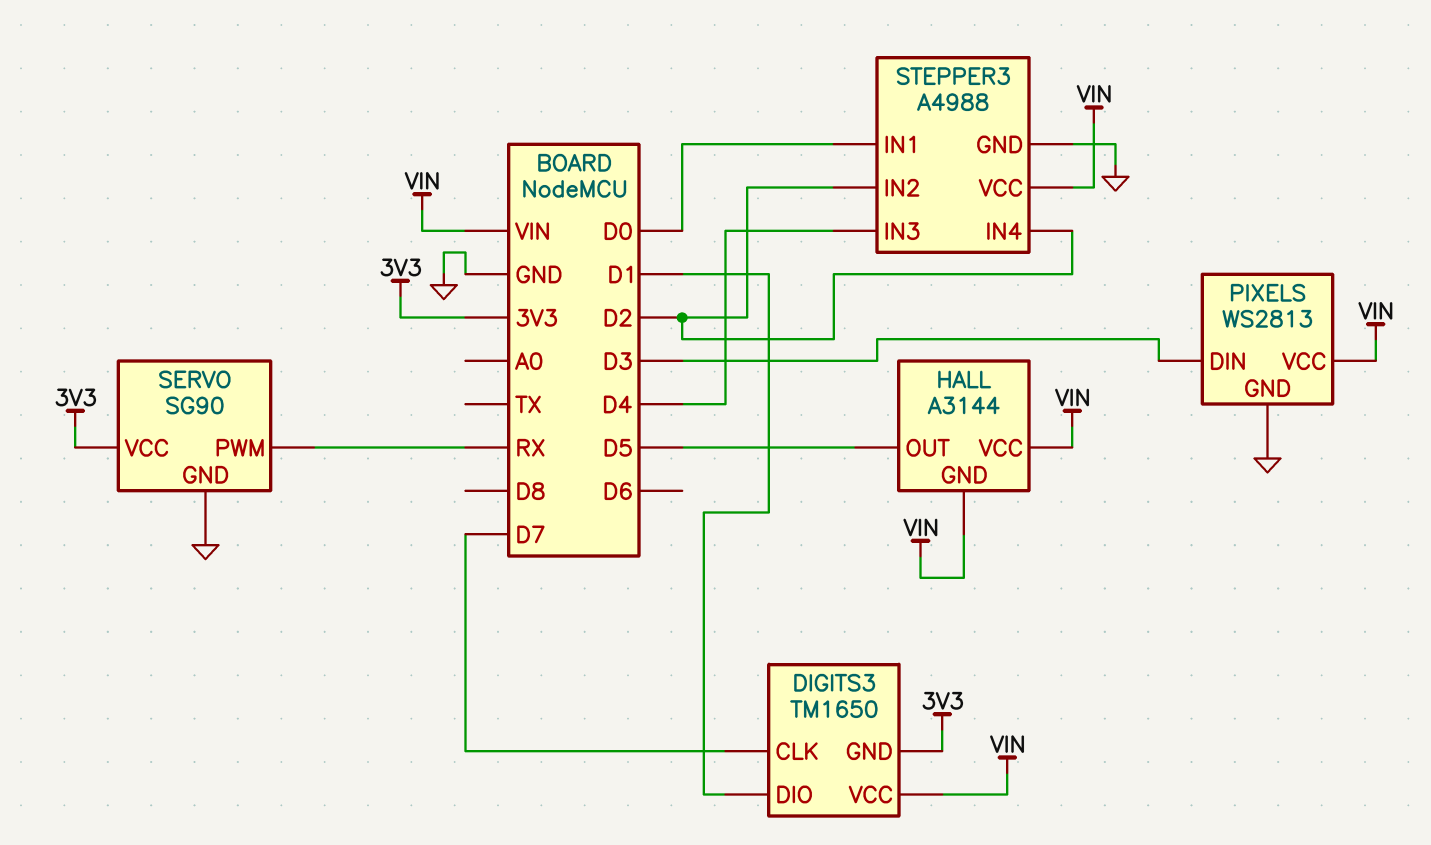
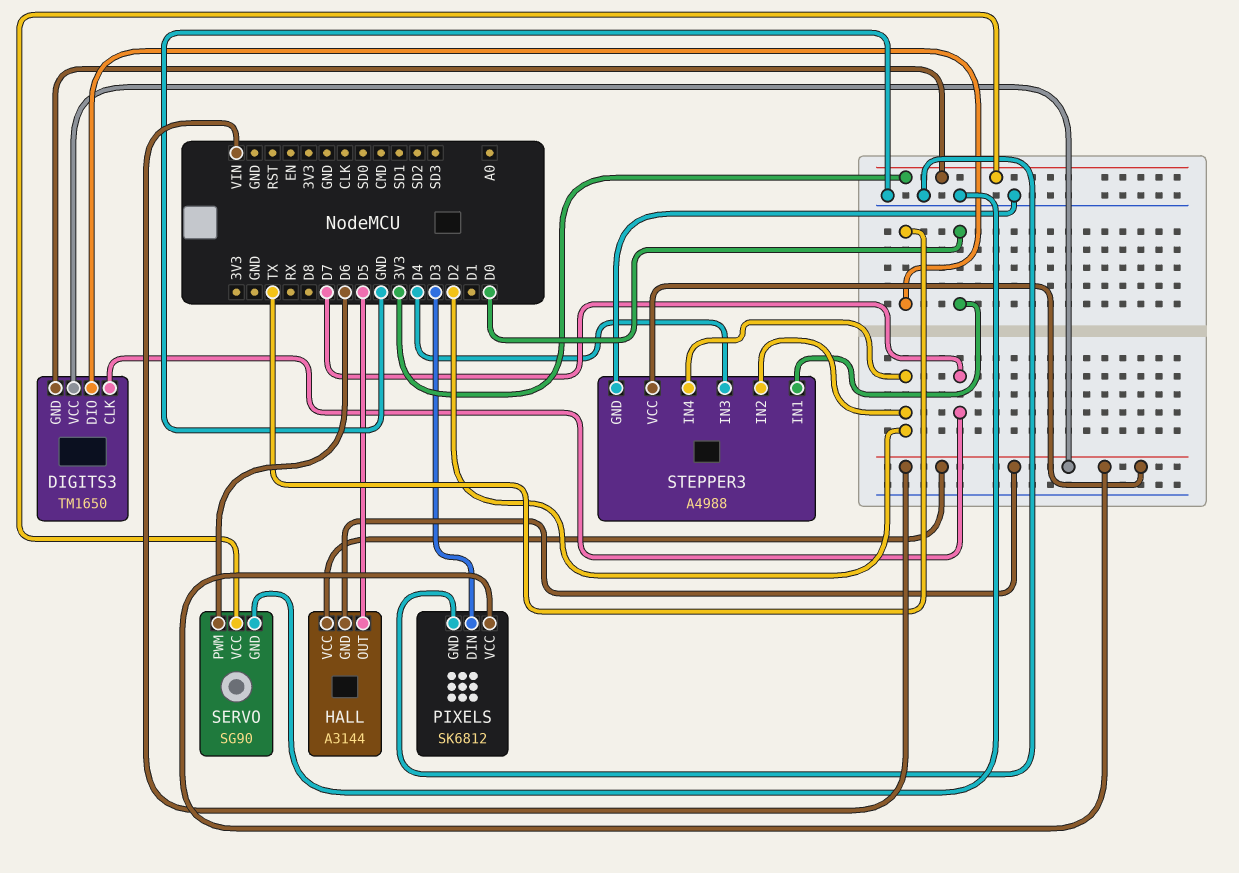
DIGITS3 pin DIO: D1 -> TX
PIXELS: WS2813 -> SK6812
SERVO pin PWM: RX -> D6

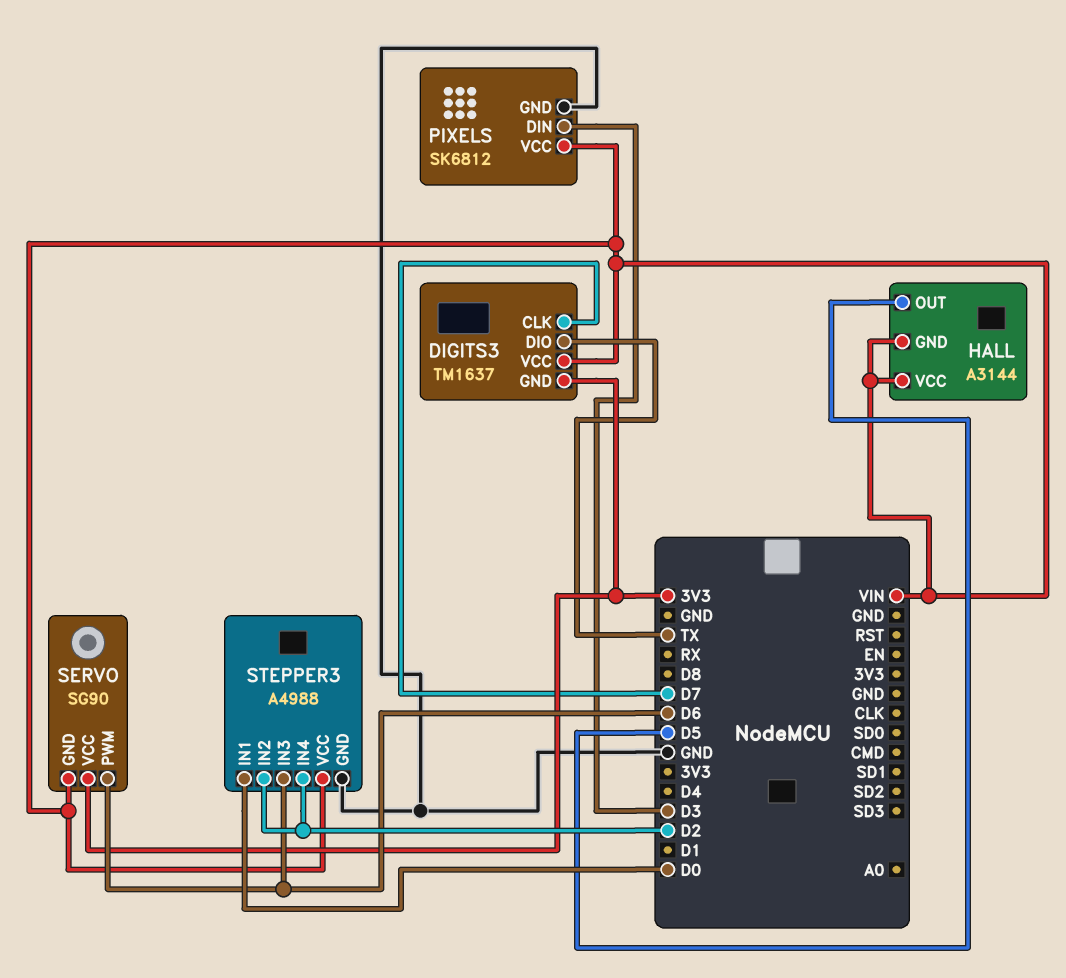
DIGITS3: TM1650 -> TM1637
SERVO pin GND: GND -> VIN
STEPPER3 pin IN3: D4 -> D6

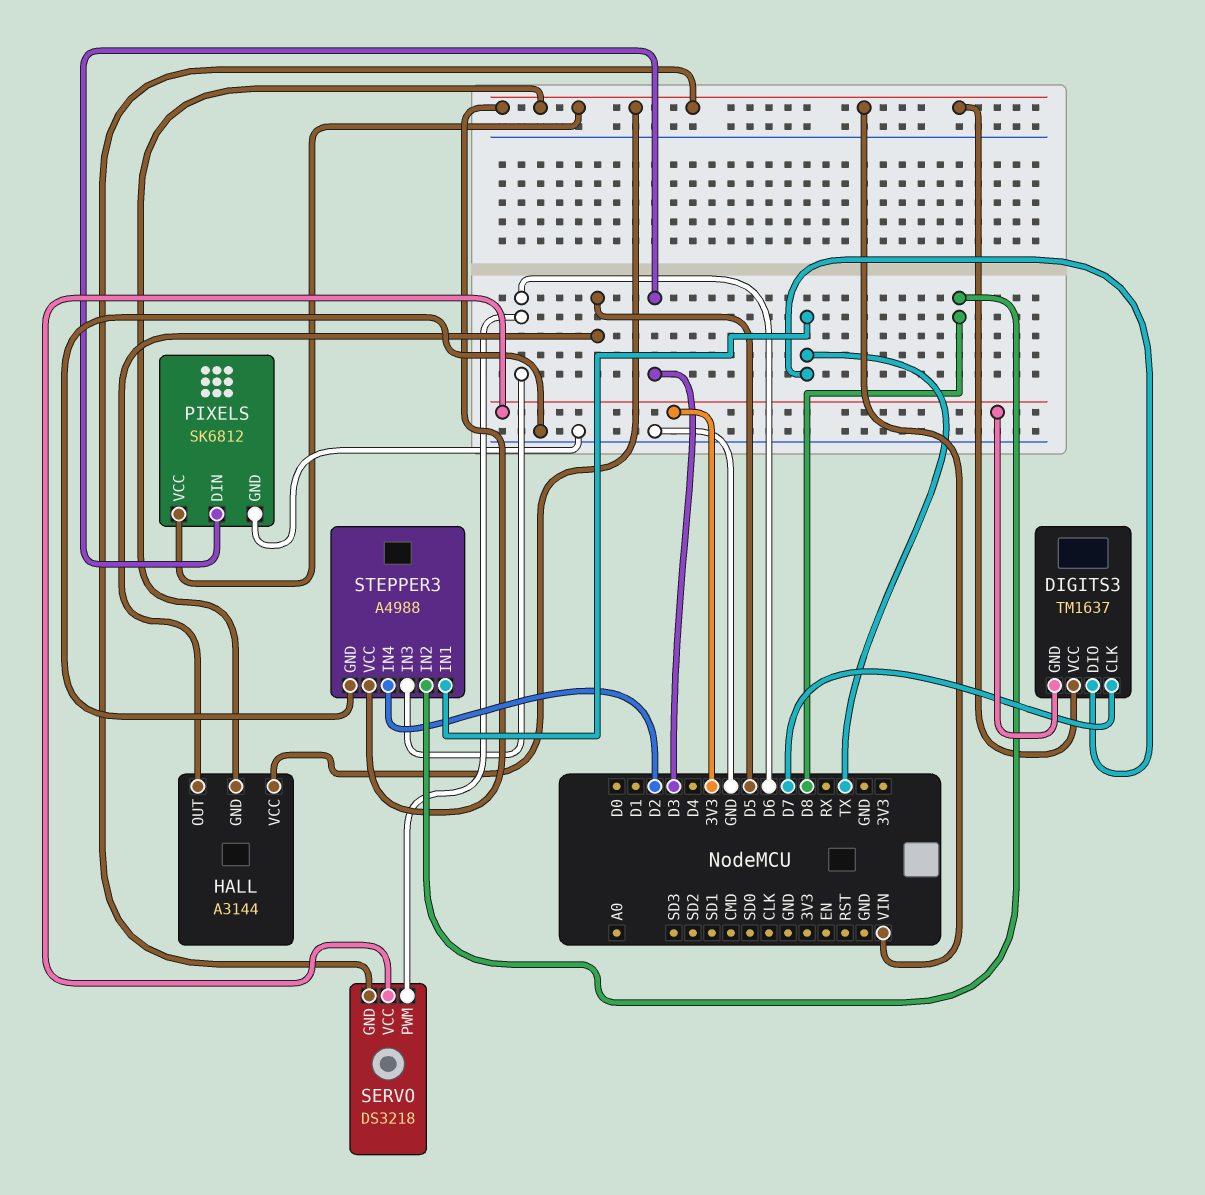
SERVO: SG90 -> DS3218
STEPPER3 pin IN1: D0 -> TX
STEPPER3 pin IN2: D2 -> D8

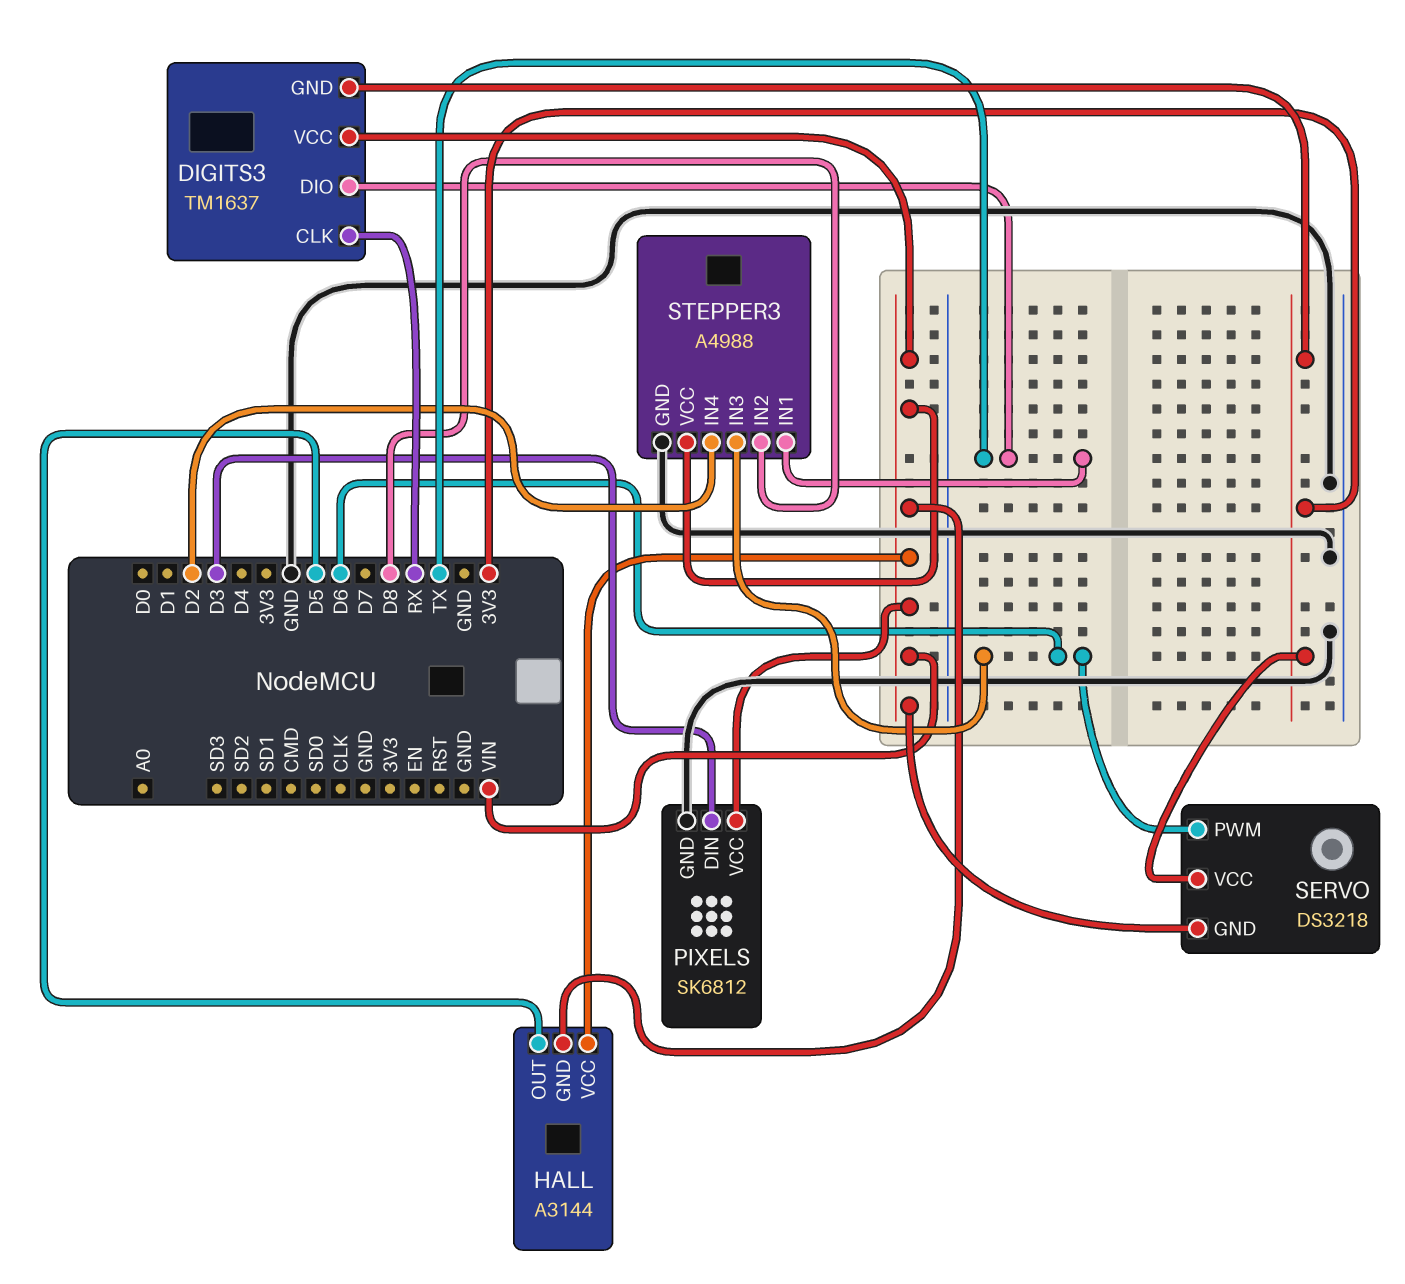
DIGITS3 pin CLK: D7 -> RX

